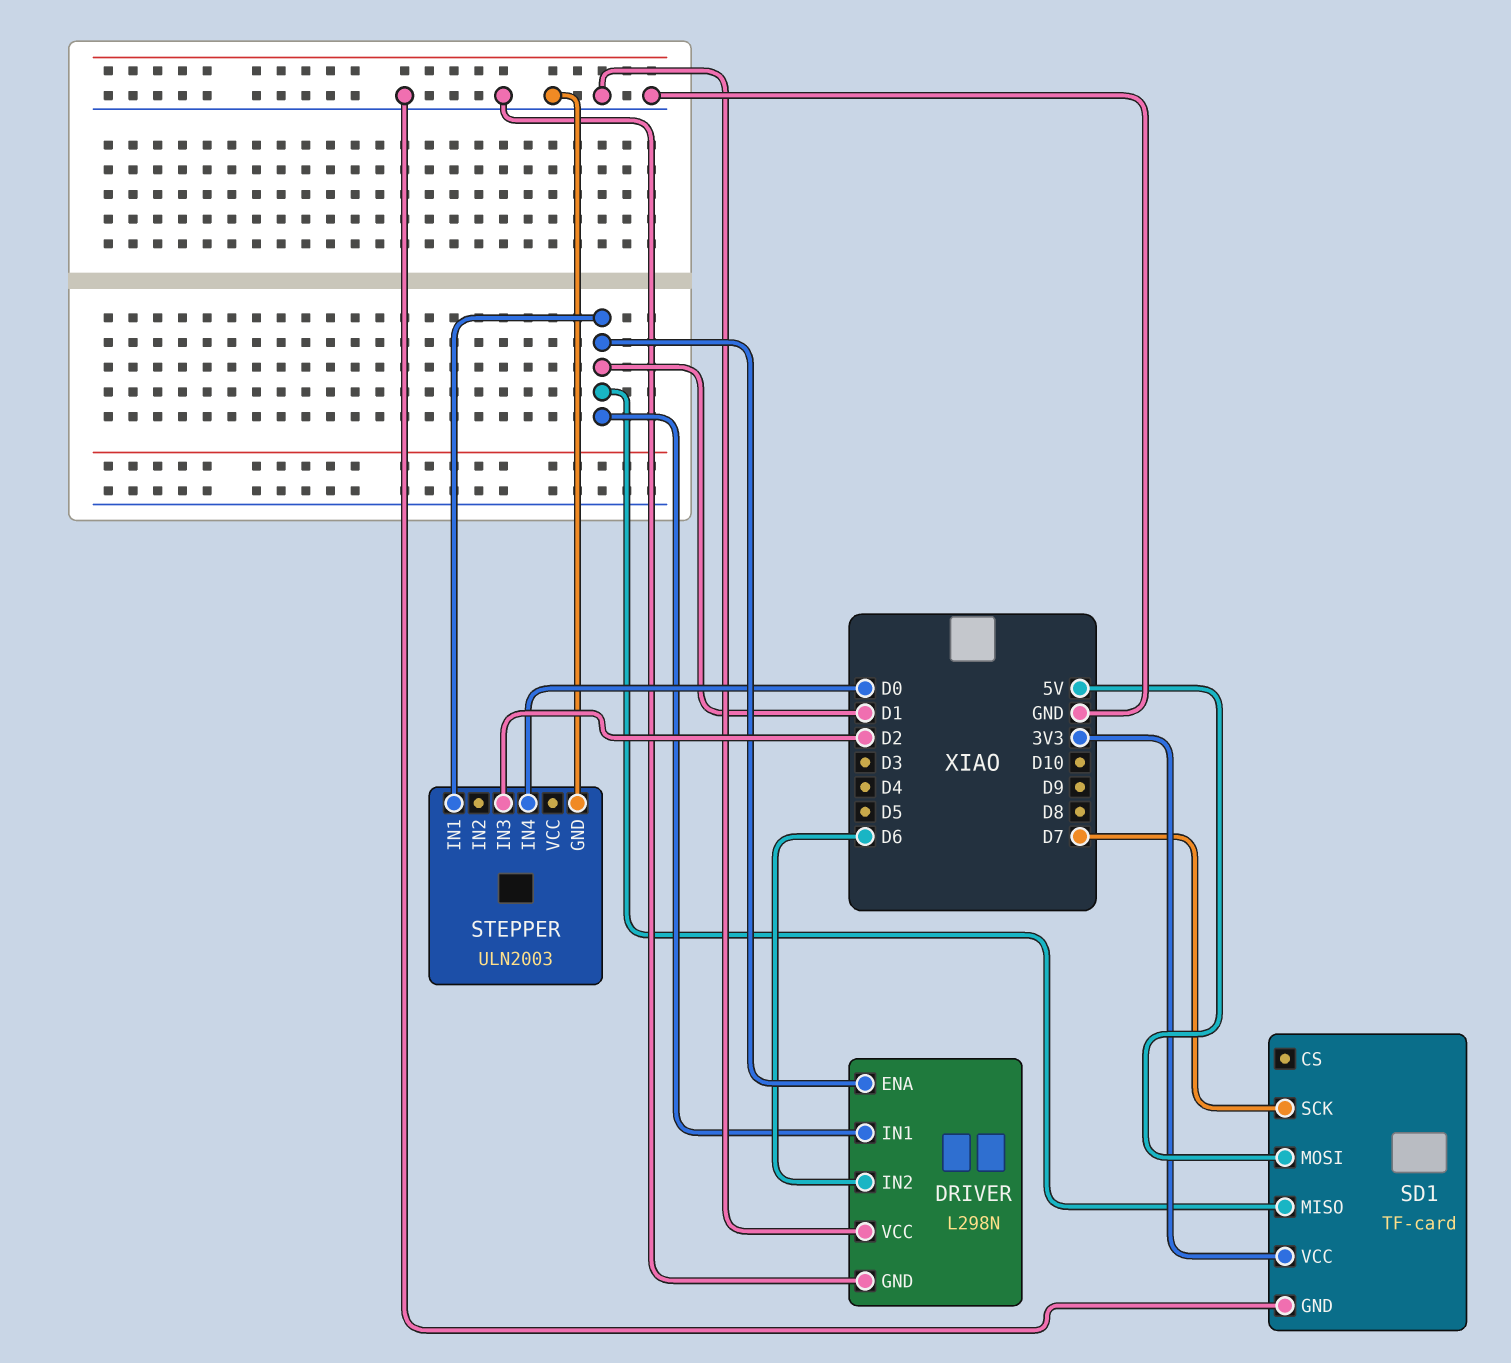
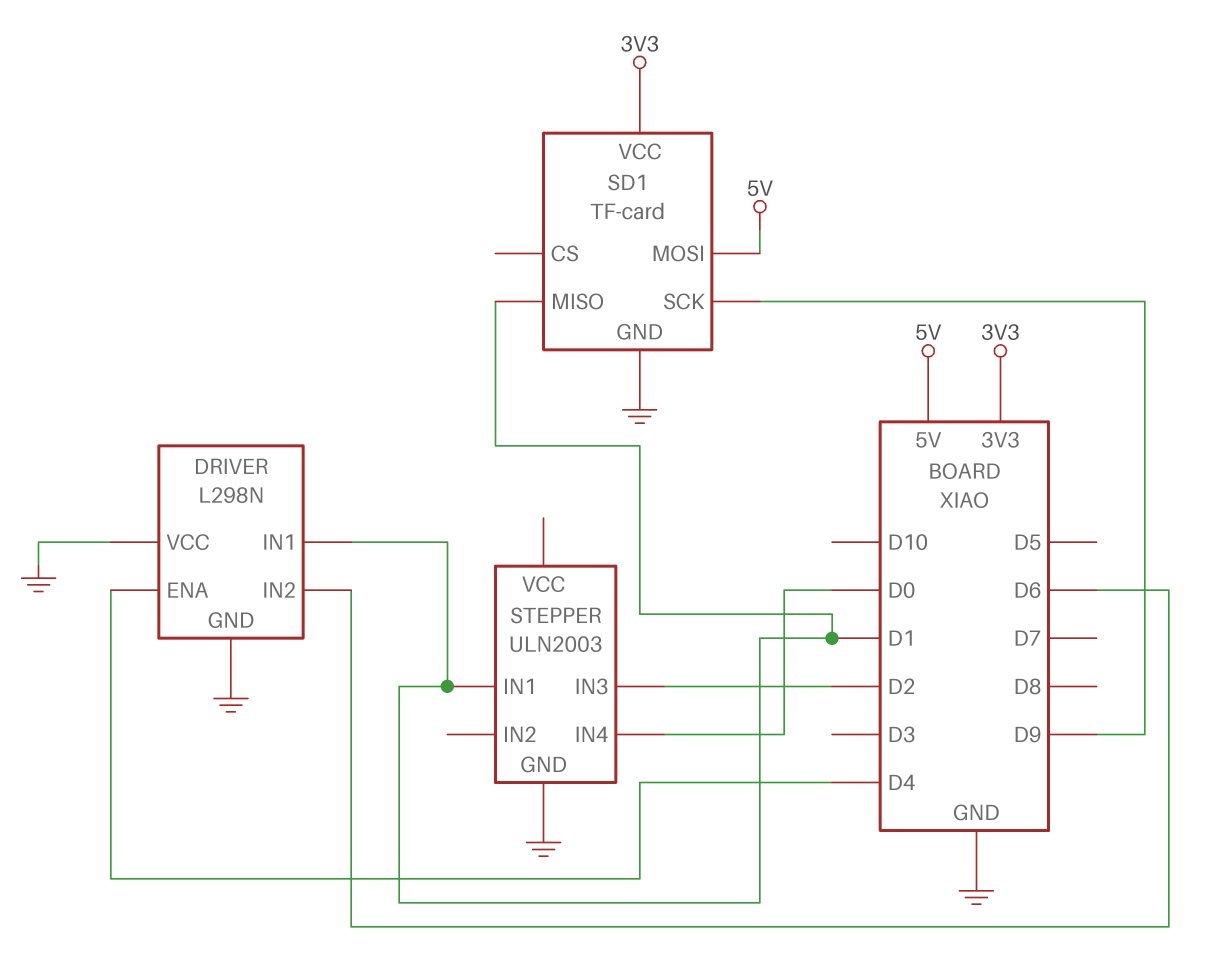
DRIVER pin ENA: D1 -> D4
SD1 pin SCK: D7 -> D9

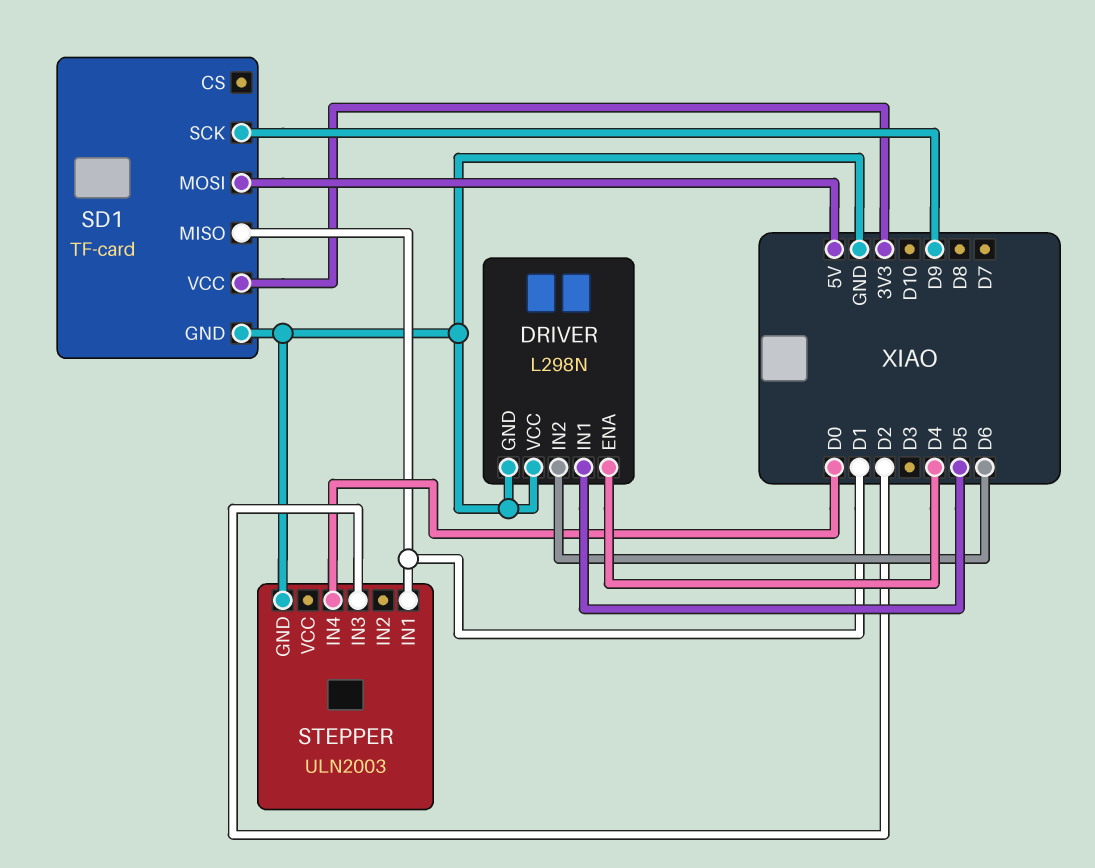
DRIVER pin IN1: D1 -> D5

